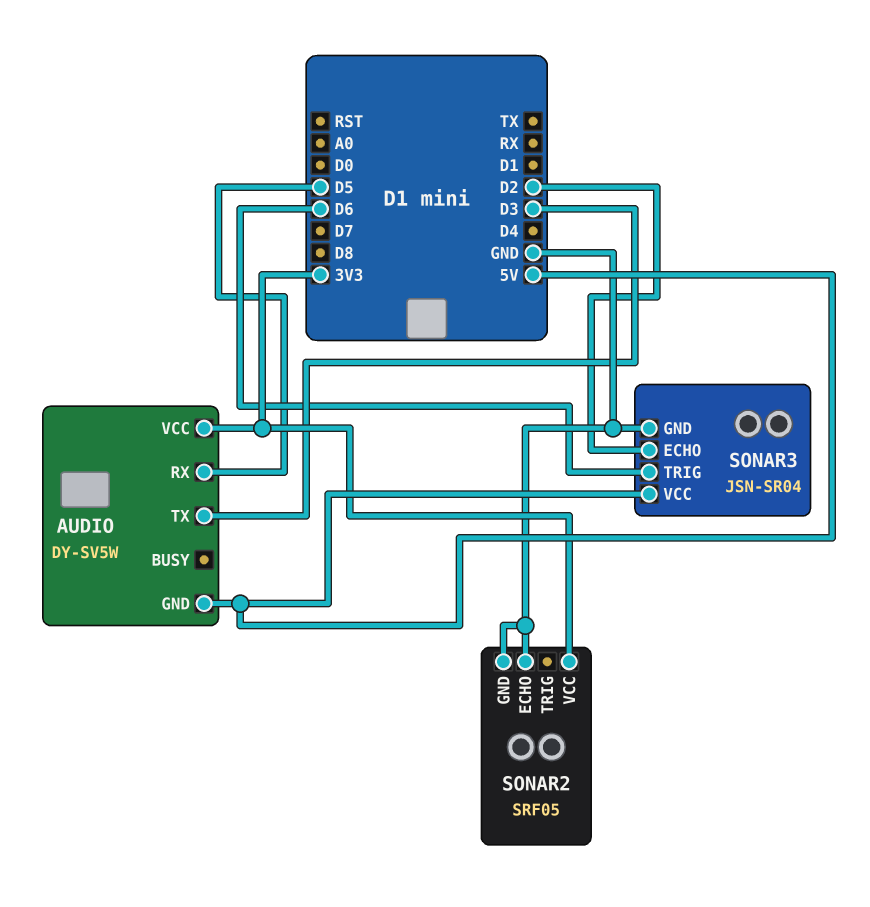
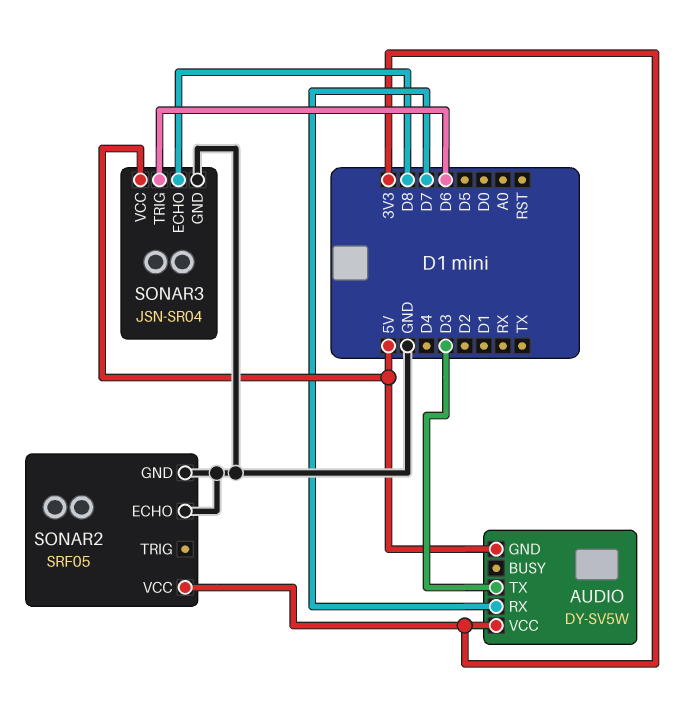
AUDIO pin RX: D5 -> D7
SONAR3 pin ECHO: D2 -> D8

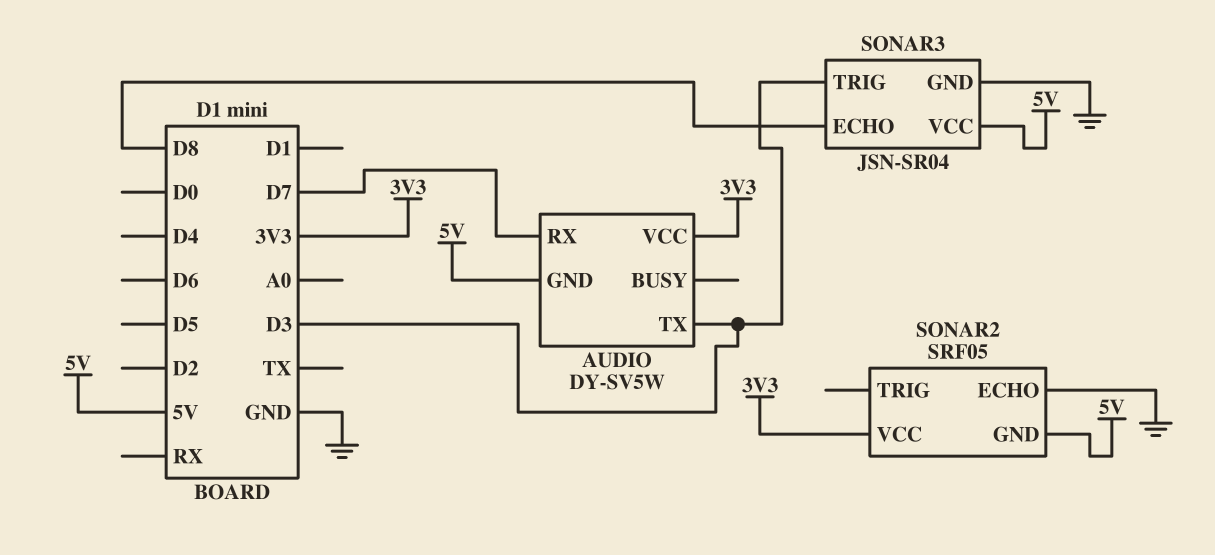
SONAR2 pin GND: GND -> 5V
SONAR3 pin TRIG: D6 -> D3

